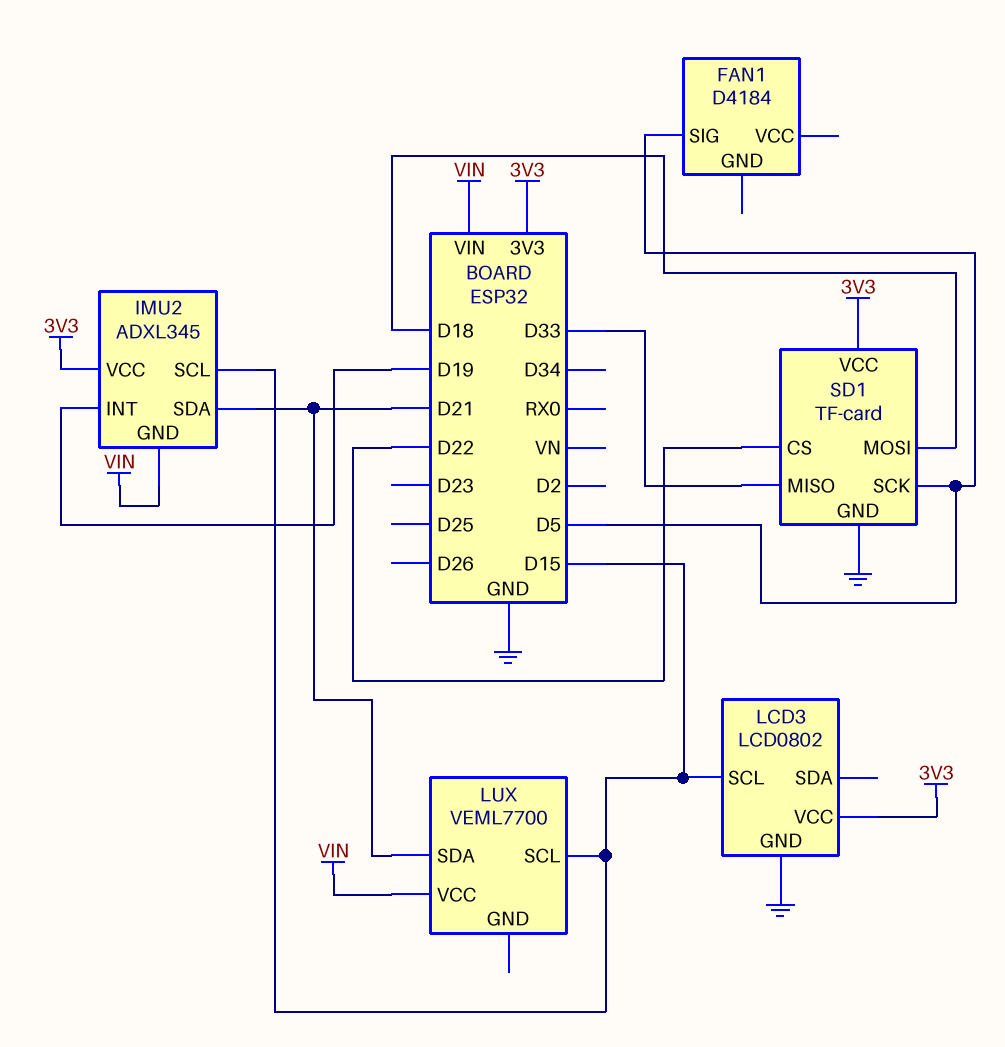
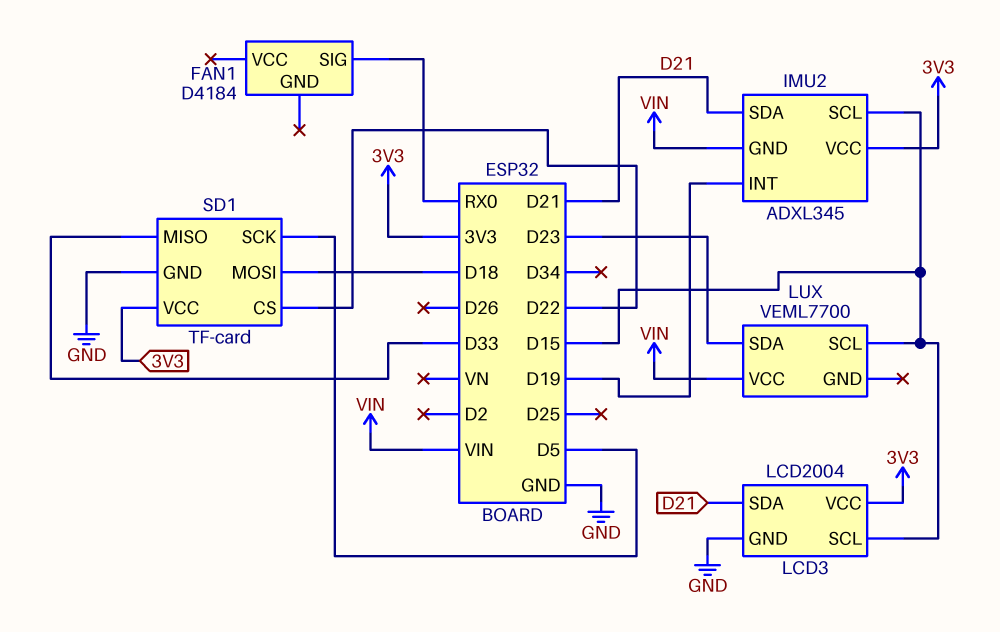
FAN1 pin SIG: D5 -> RX0
LCD3: LCD0802 -> LCD2004
LCD3 pin SDA: none -> D21
LUX pin SDA: D21 -> D23

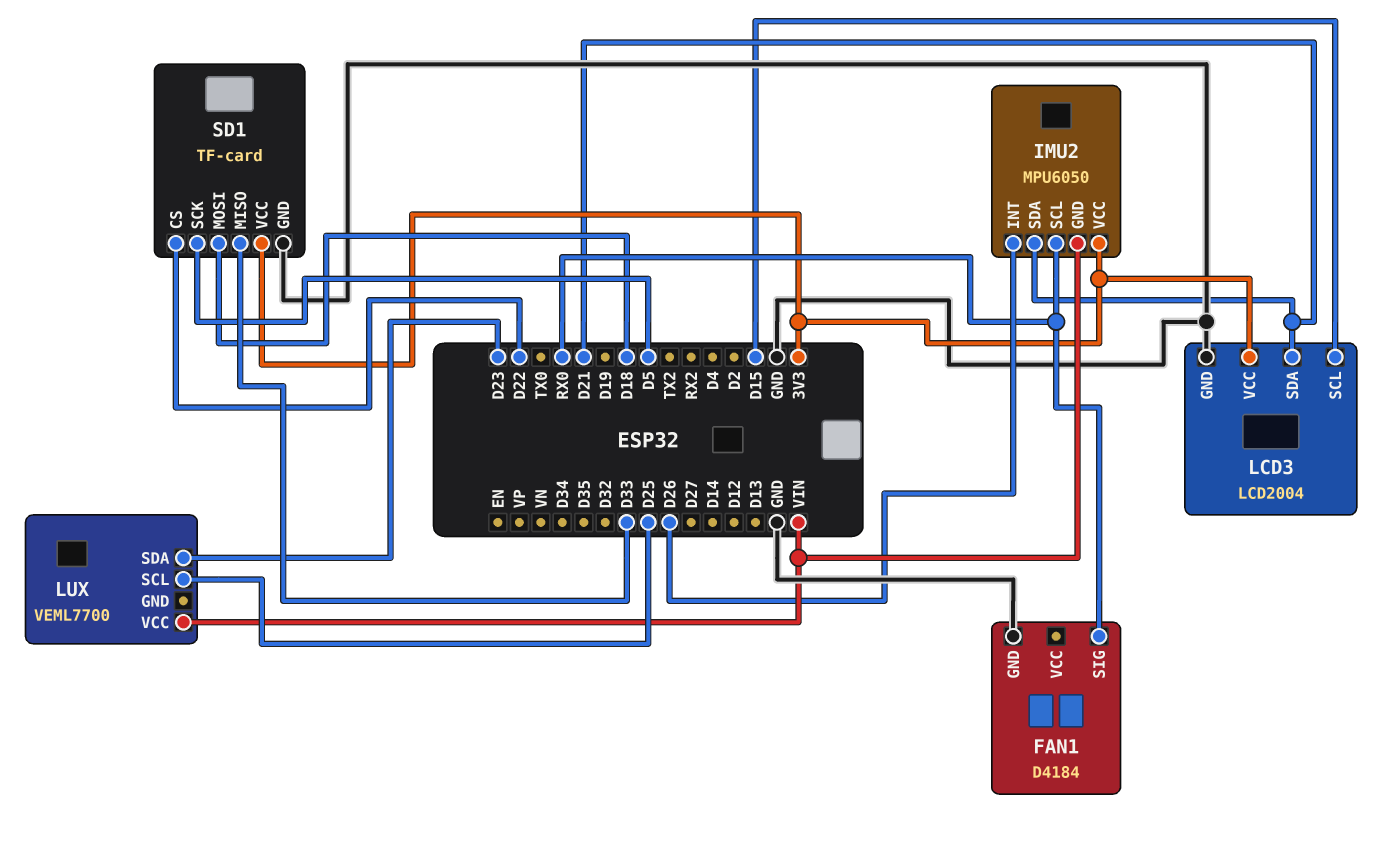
FAN1 pin GND: none -> GND
IMU2: ADXL345 -> MPU6050
IMU2 pin INT: D19 -> D26
IMU2 pin SCL: D15 -> RX0
LUX pin SCL: D15 -> D25

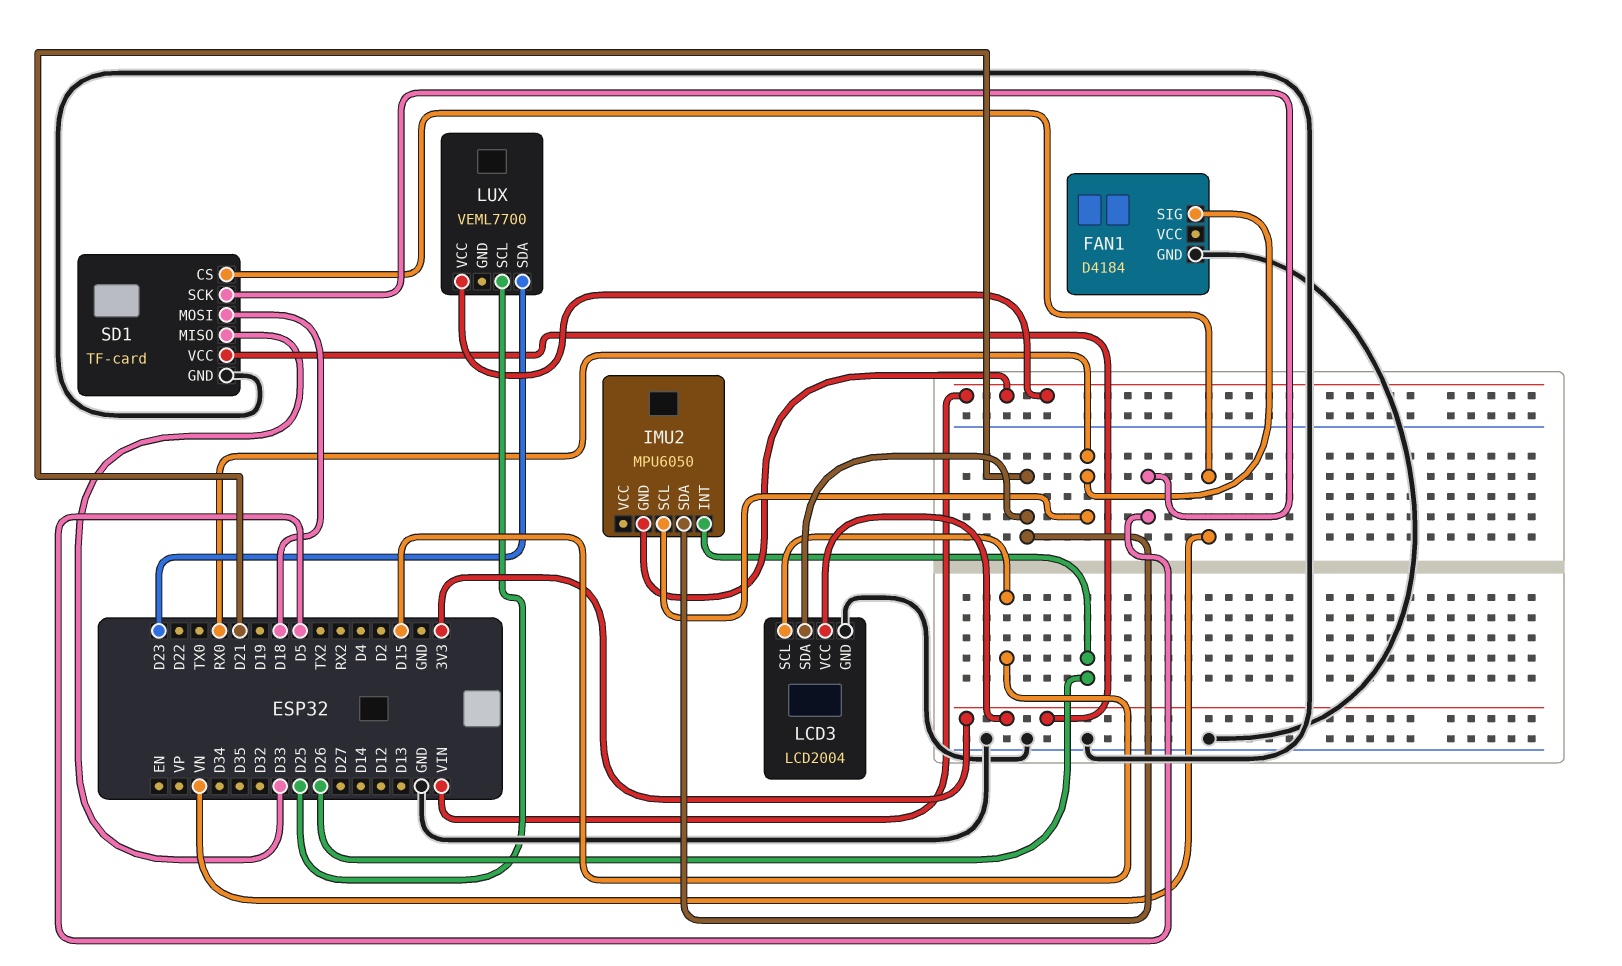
IMU2 pin VCC: 3V3 -> none
SD1 pin CS: D22 -> VN

